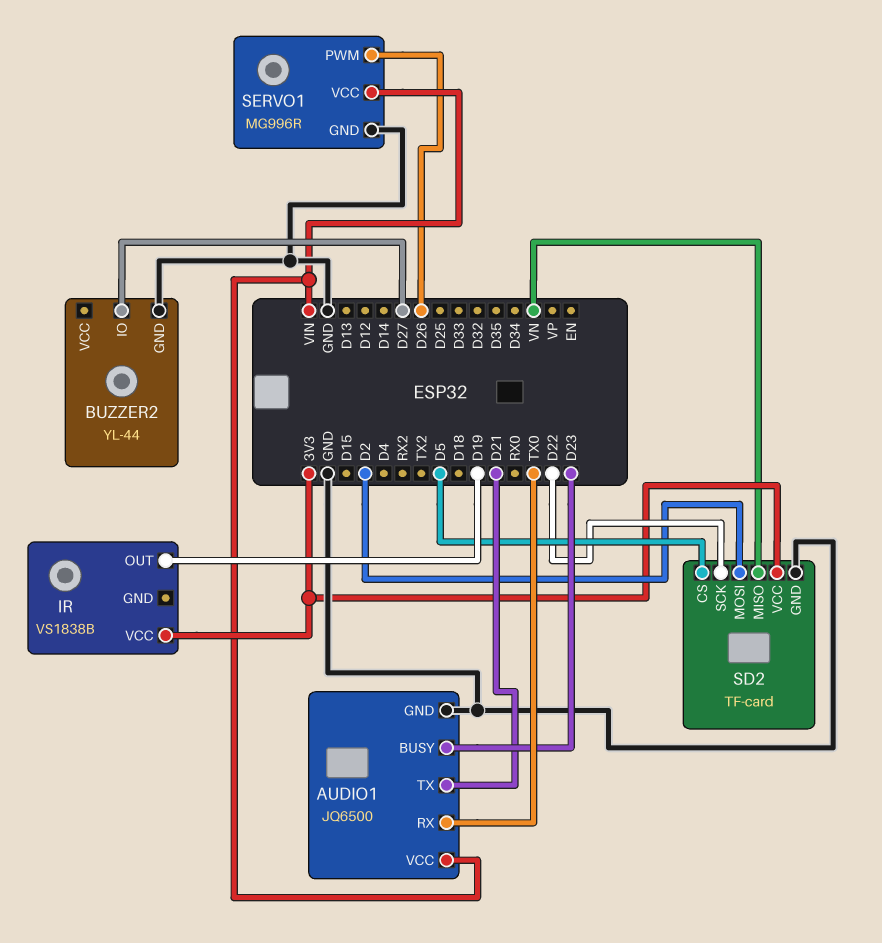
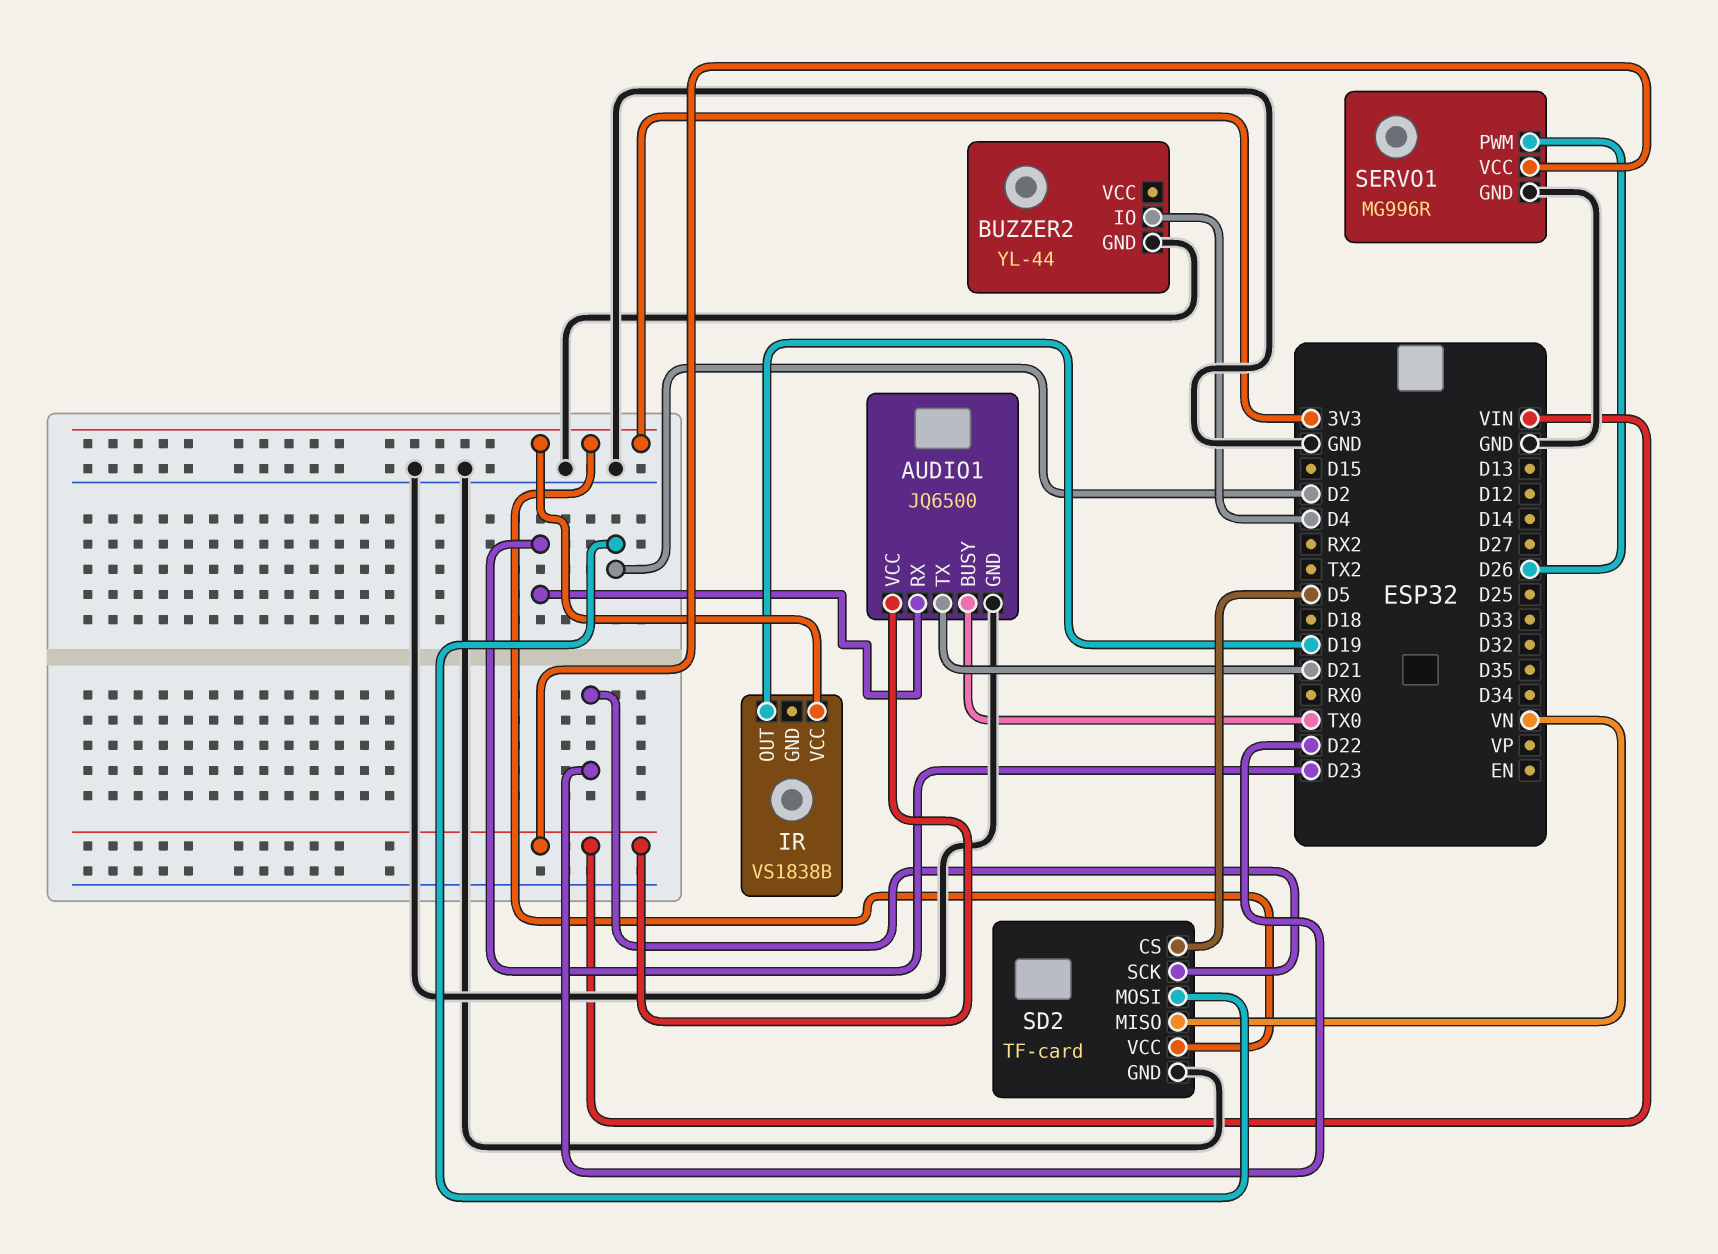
AUDIO1 pin BUSY: D23 -> TX0
AUDIO1 pin RX: TX0 -> D23
BUZZER2 pin IO: D27 -> D4

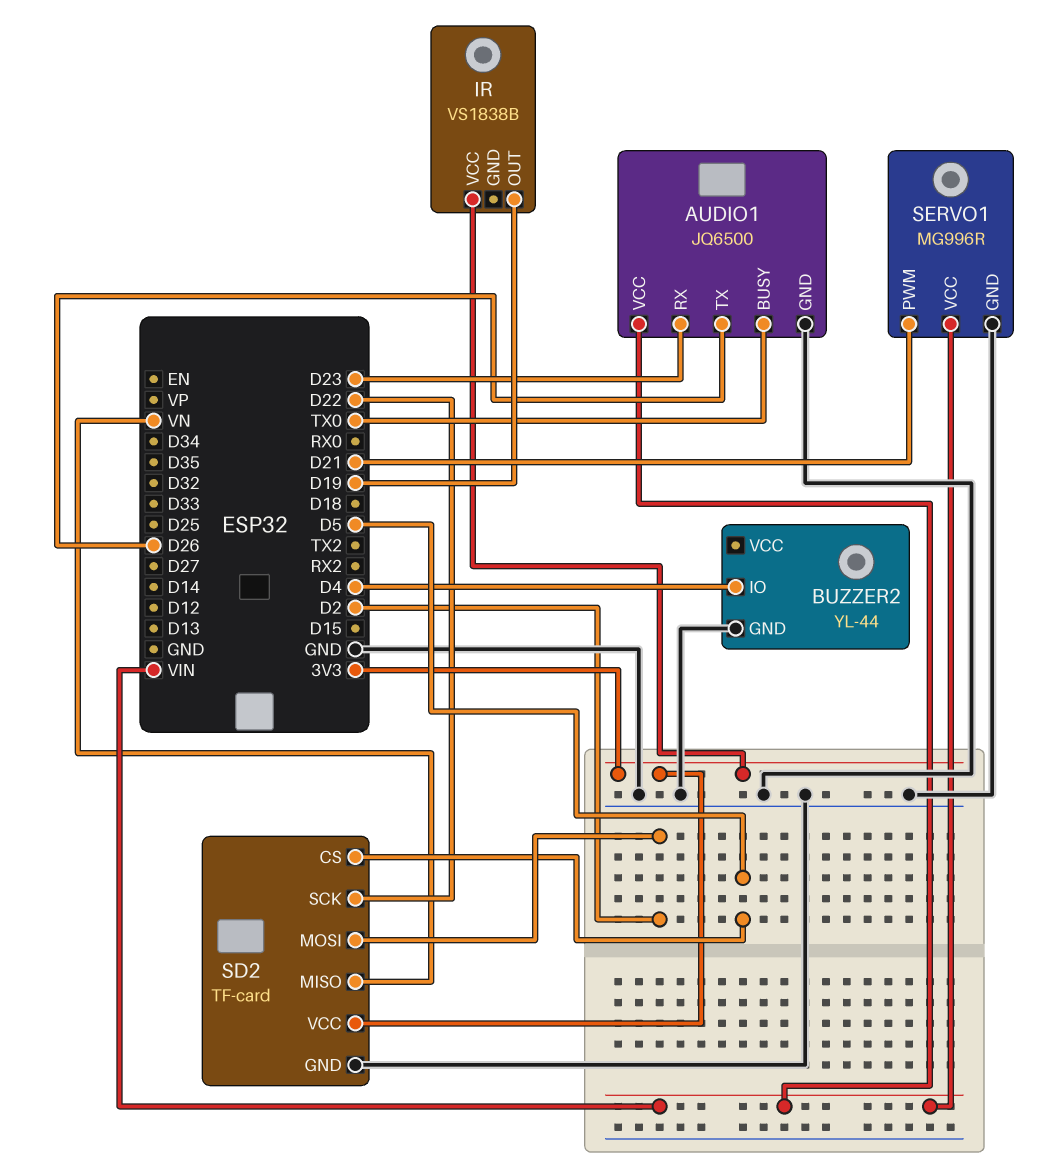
AUDIO1 pin TX: D21 -> D26
SERVO1 pin PWM: D26 -> D21

